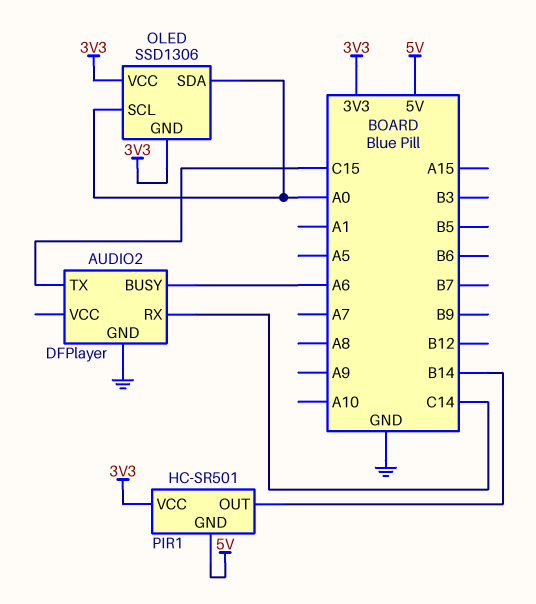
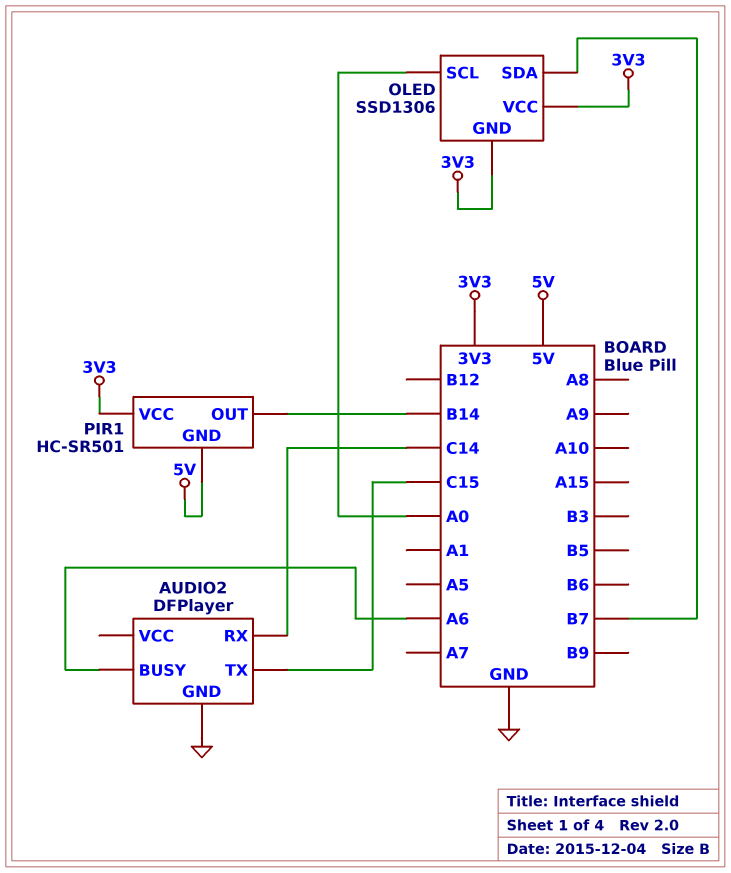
OLED pin SDA: A0 -> B7

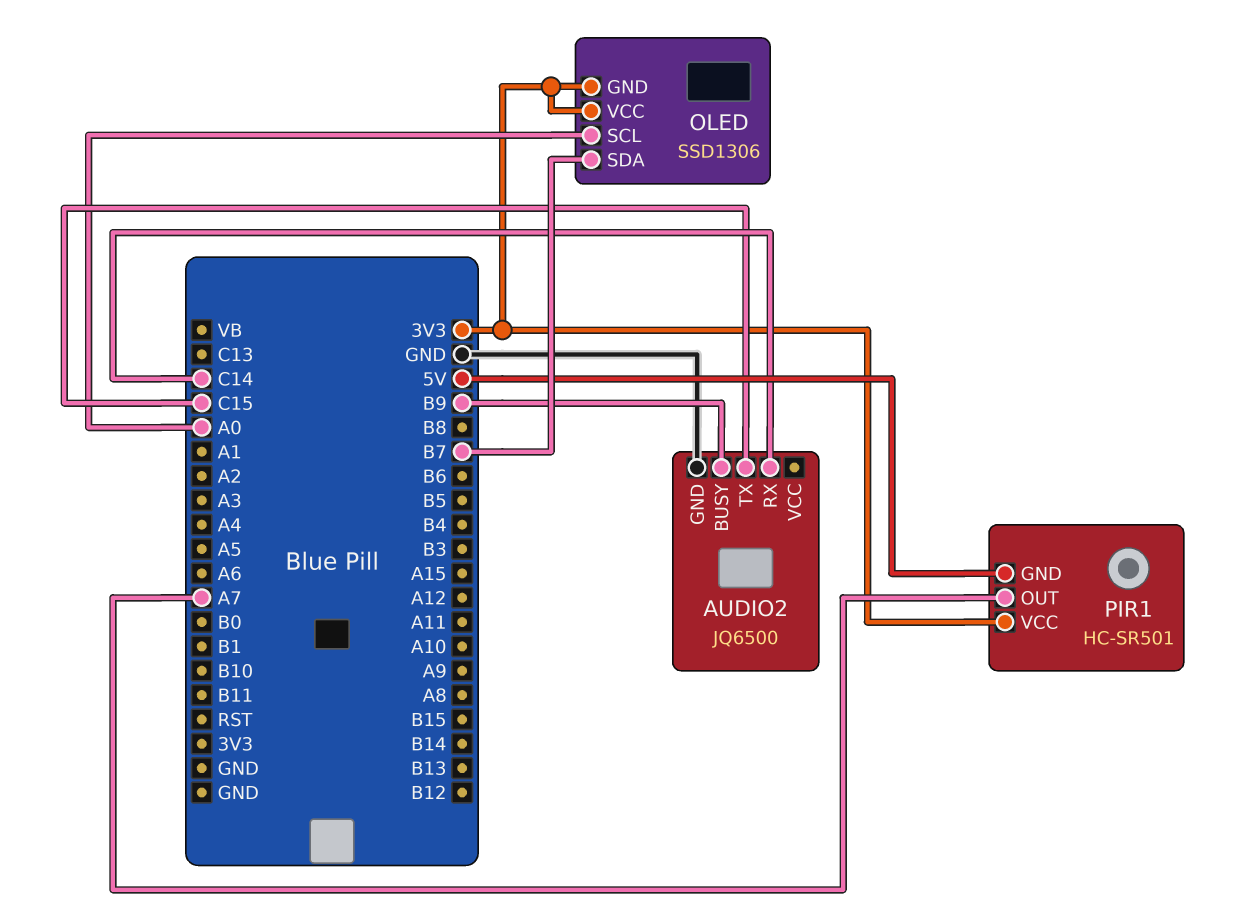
AUDIO2: DFPlayer -> JQ6500
AUDIO2 pin BUSY: A6 -> B9
PIR1 pin OUT: B14 -> A7

